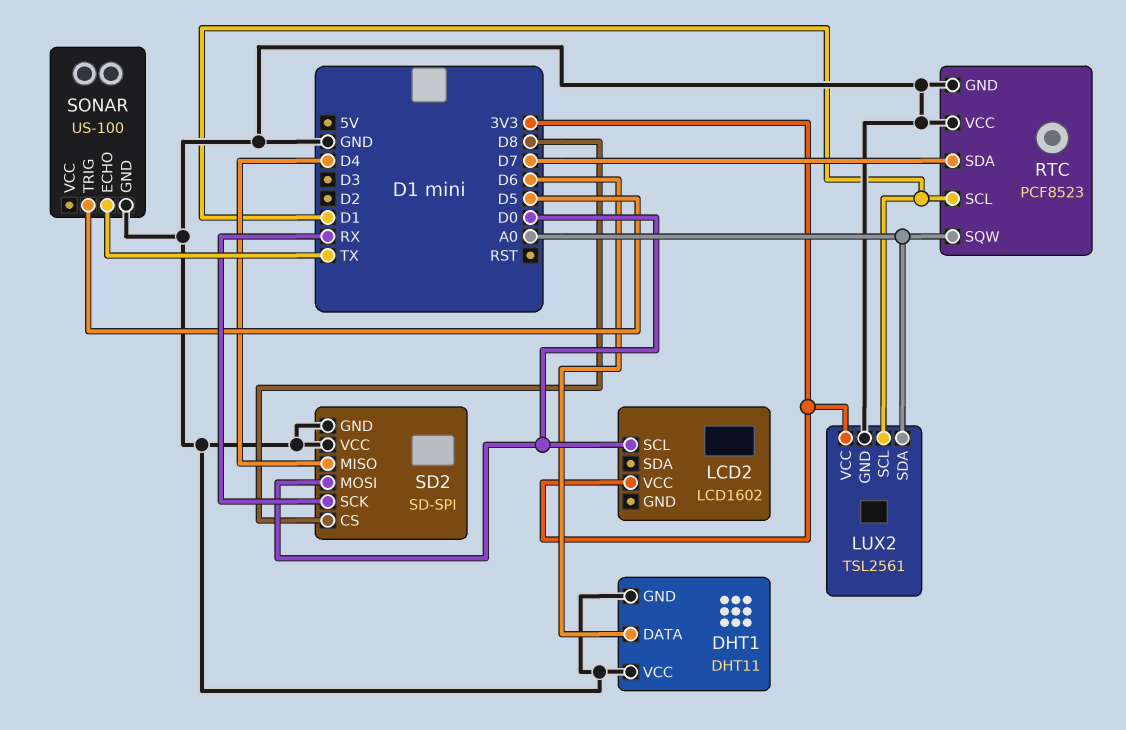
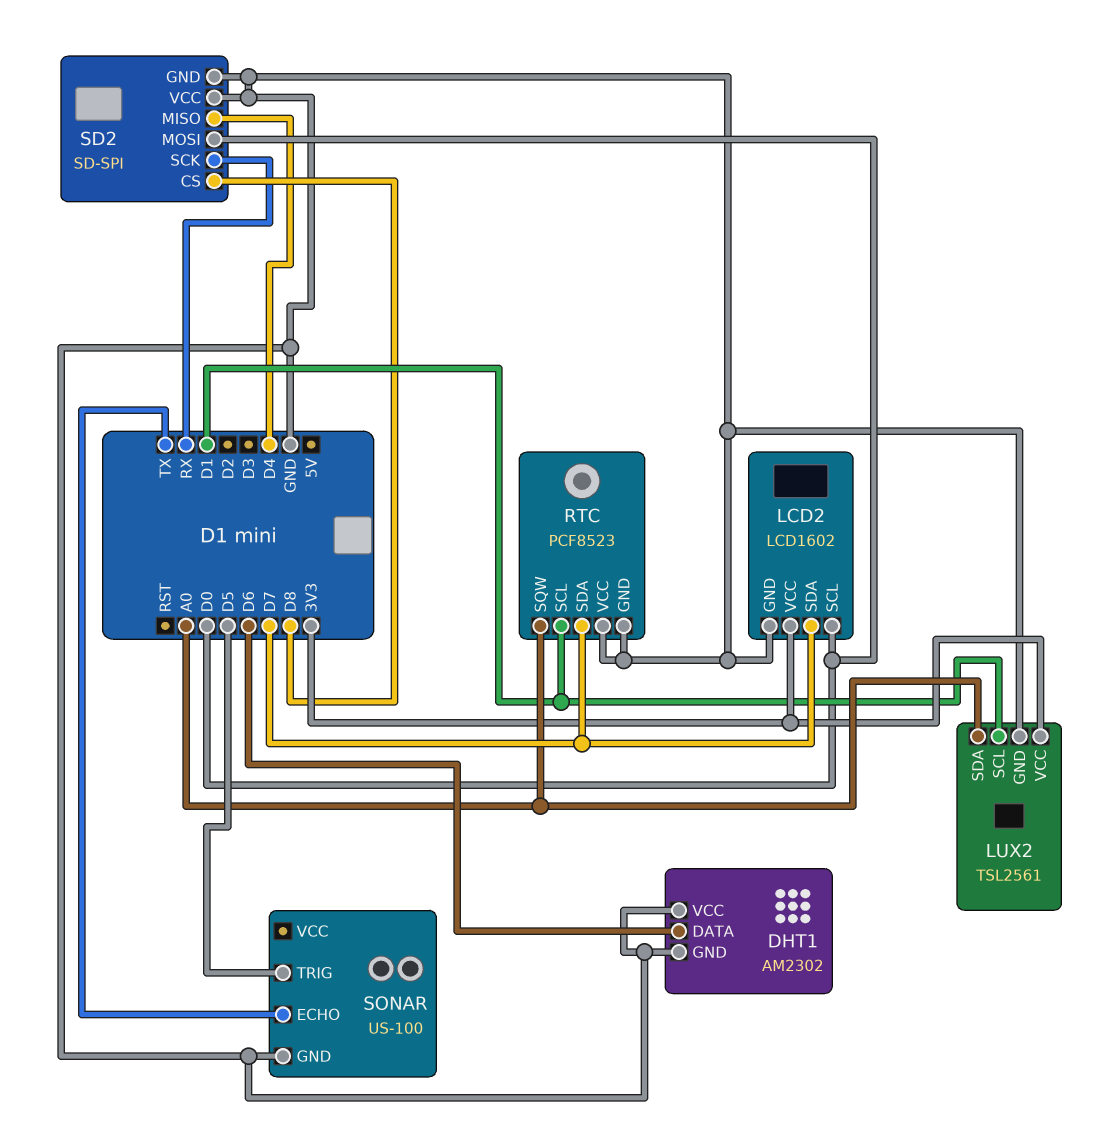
DHT1: DHT11 -> AM2302
LCD2 pin GND: none -> GND
LCD2 pin SDA: none -> D7

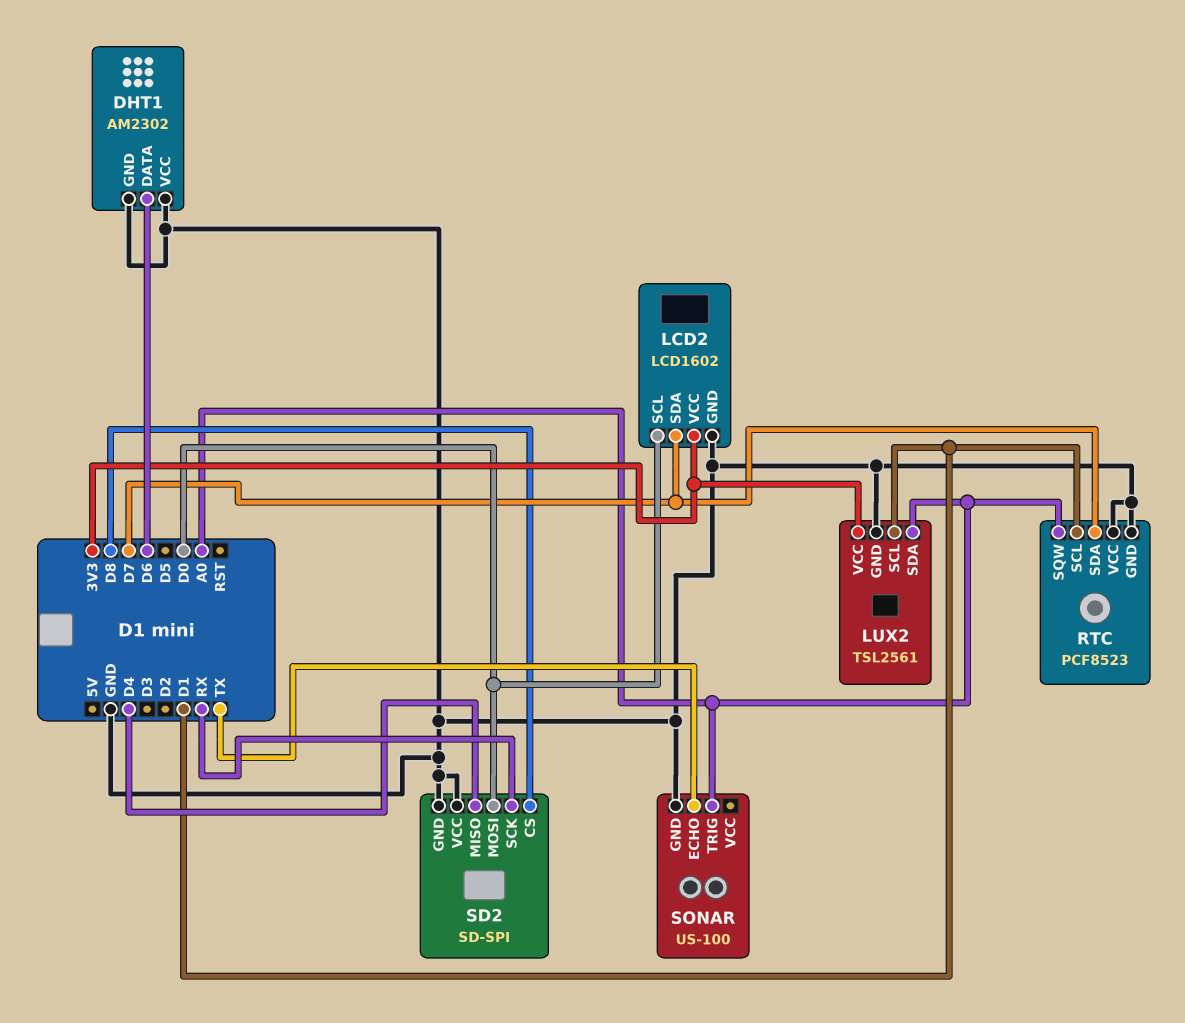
SONAR pin TRIG: D5 -> A0

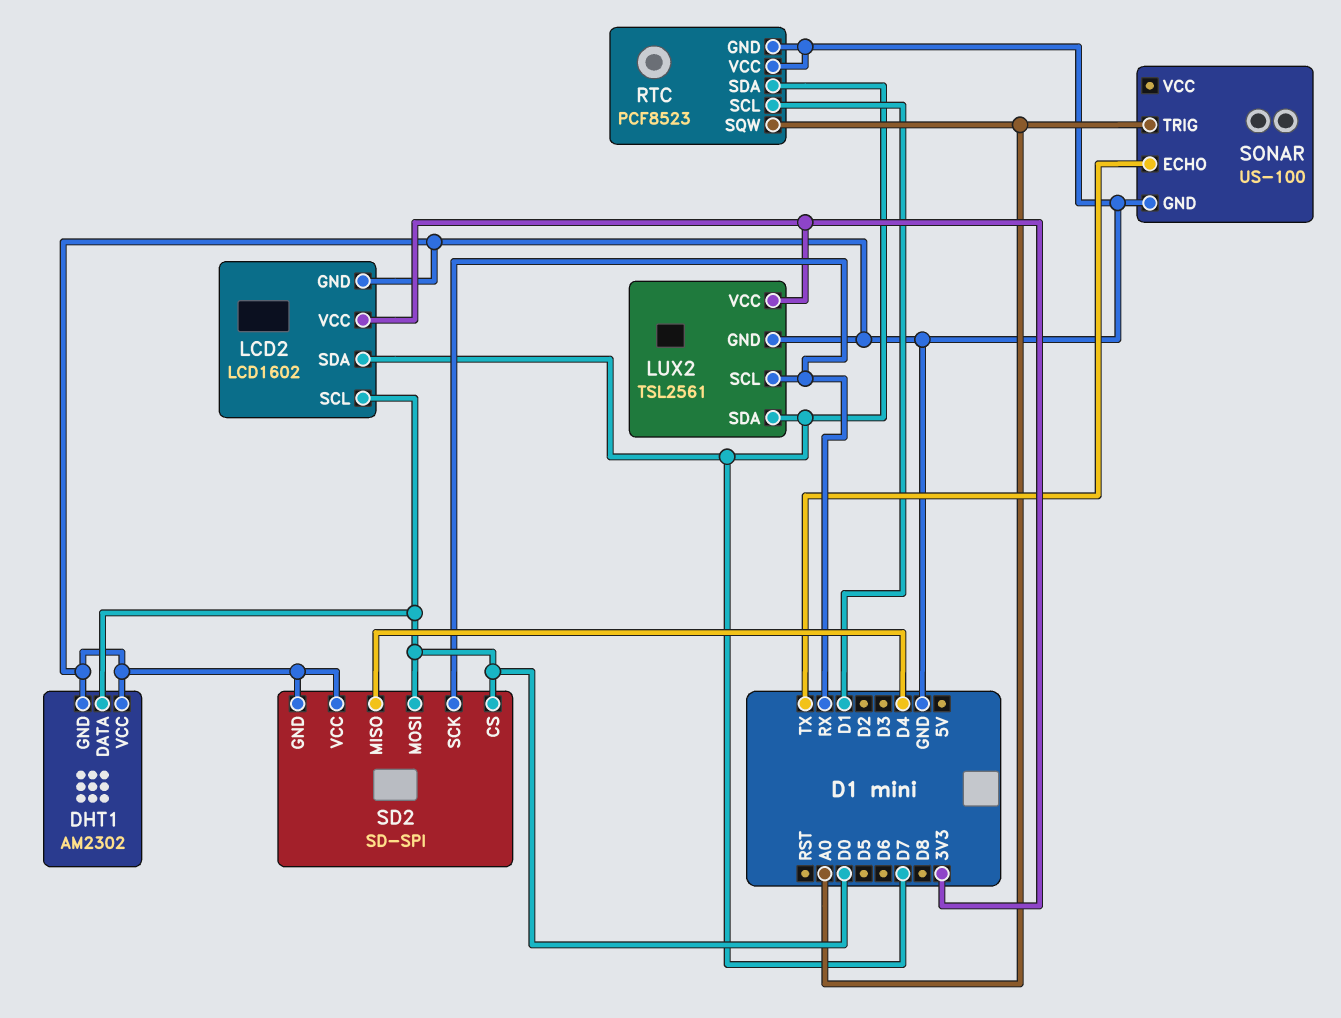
DHT1 pin DATA: D6 -> D0
LUX2 pin SCL: D1 -> RX
LUX2 pin SDA: A0 -> D7
SD2 pin CS: D8 -> D0

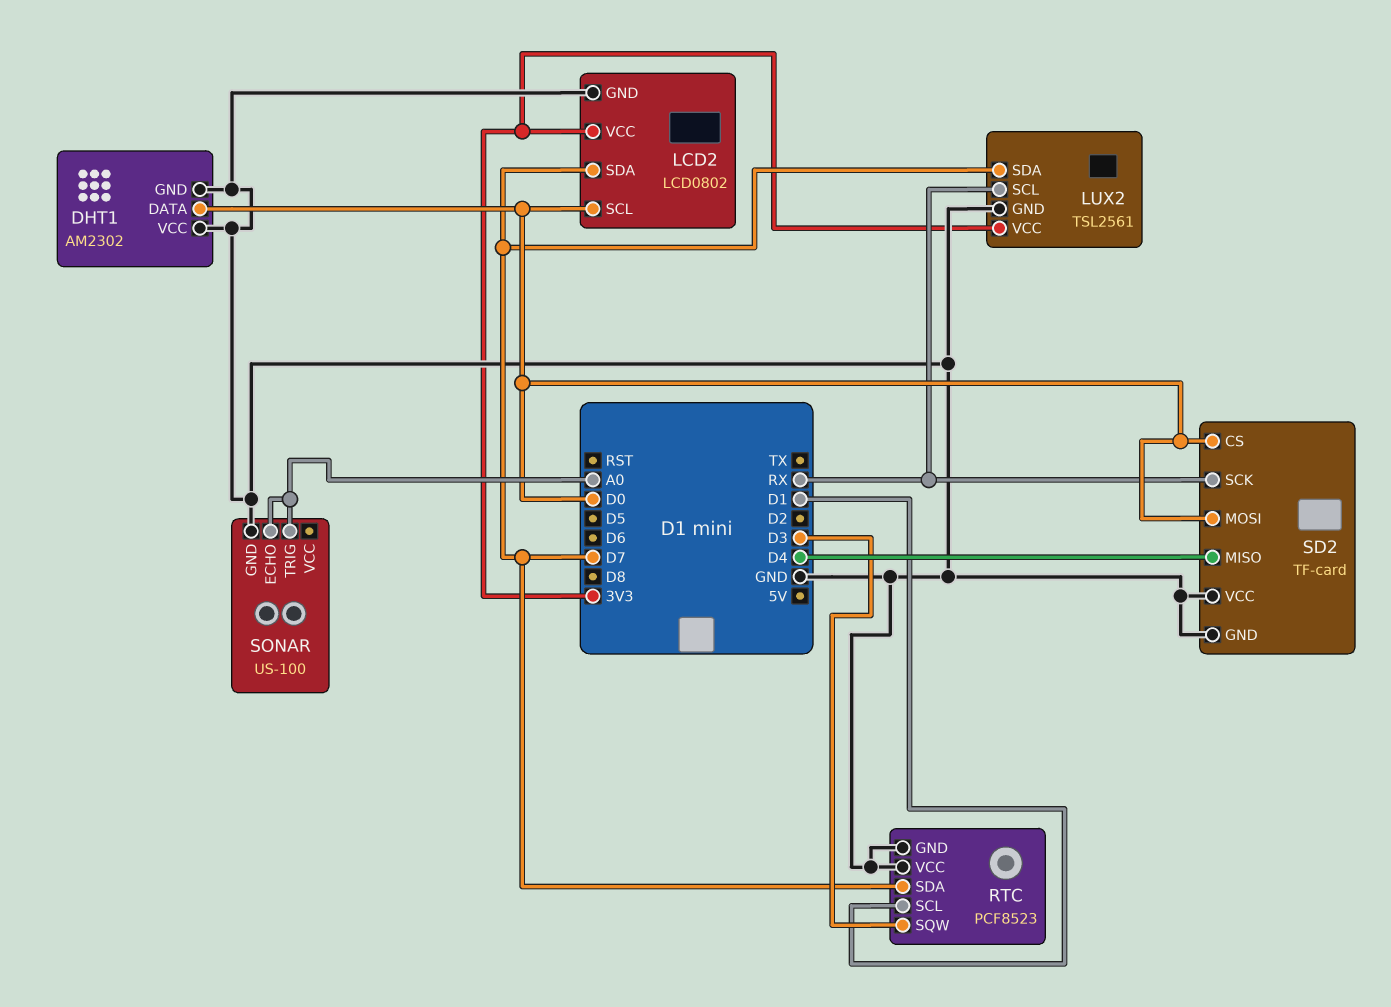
LCD2: LCD1602 -> LCD0802
RTC pin SQW: A0 -> D3
SD2: SD-SPI -> TF-card
SONAR pin ECHO: TX -> A0

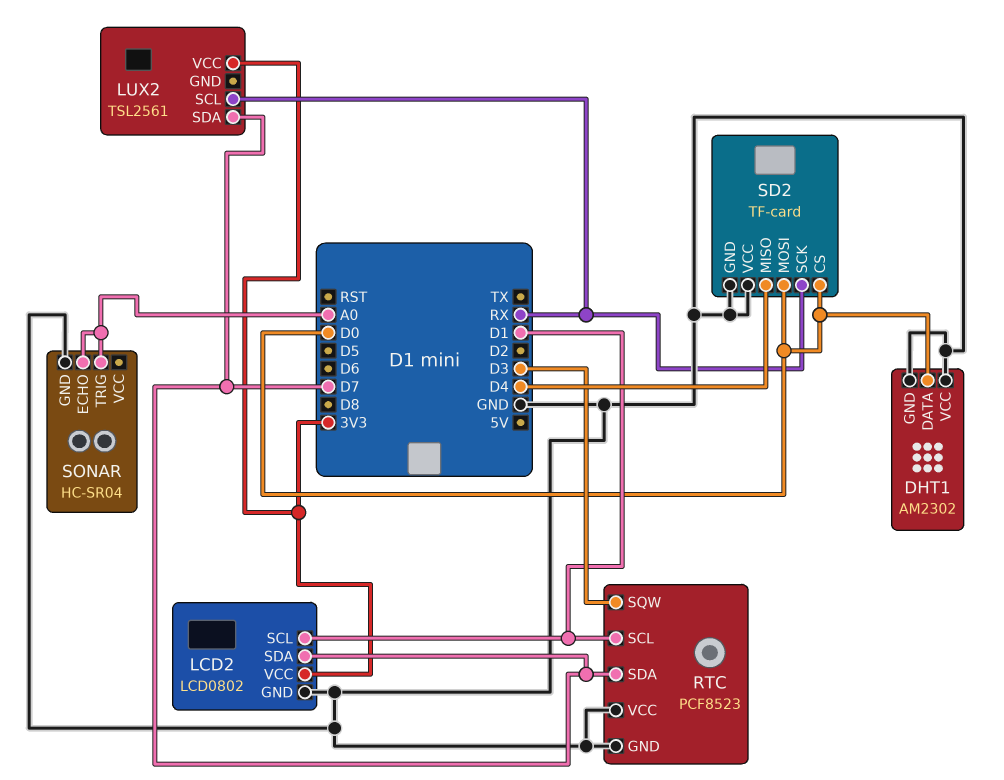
LCD2 pin SCL: D0 -> D1
LUX2 pin GND: GND -> none
SONAR: US-100 -> HC-SR04

